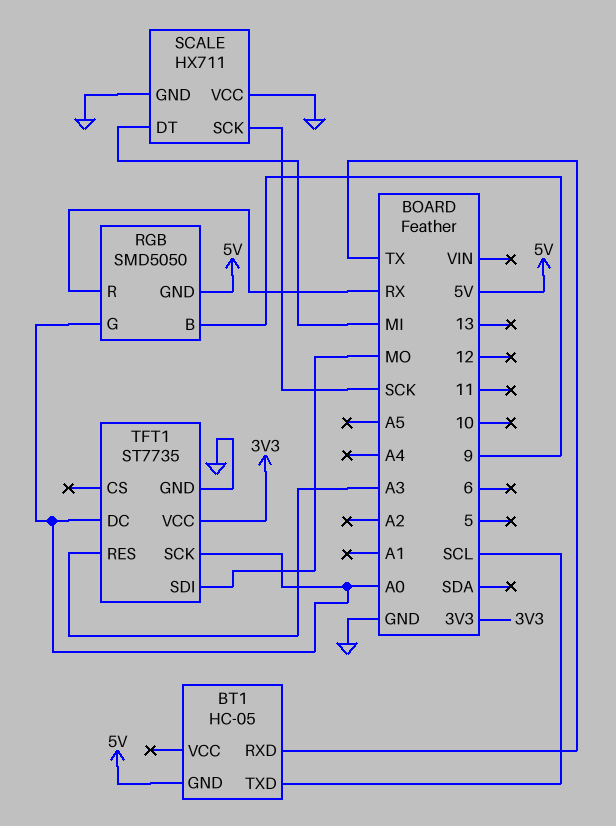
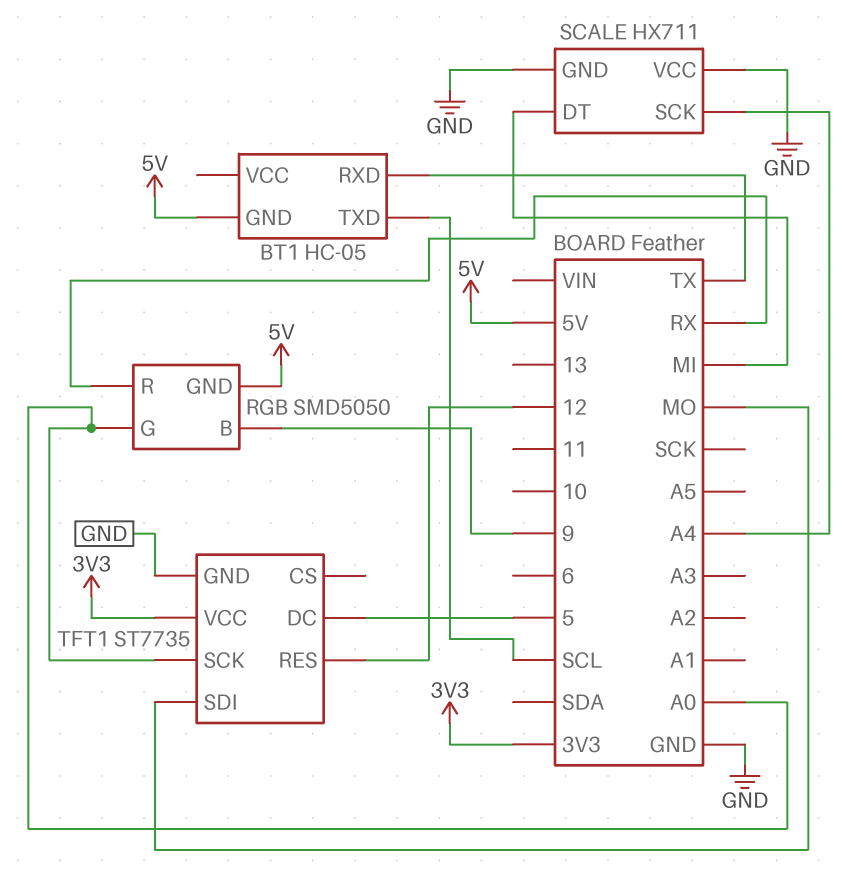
SCALE pin SCK: SCK -> A4
TFT1 pin DC: A0 -> 5
TFT1 pin RES: A3 -> 12

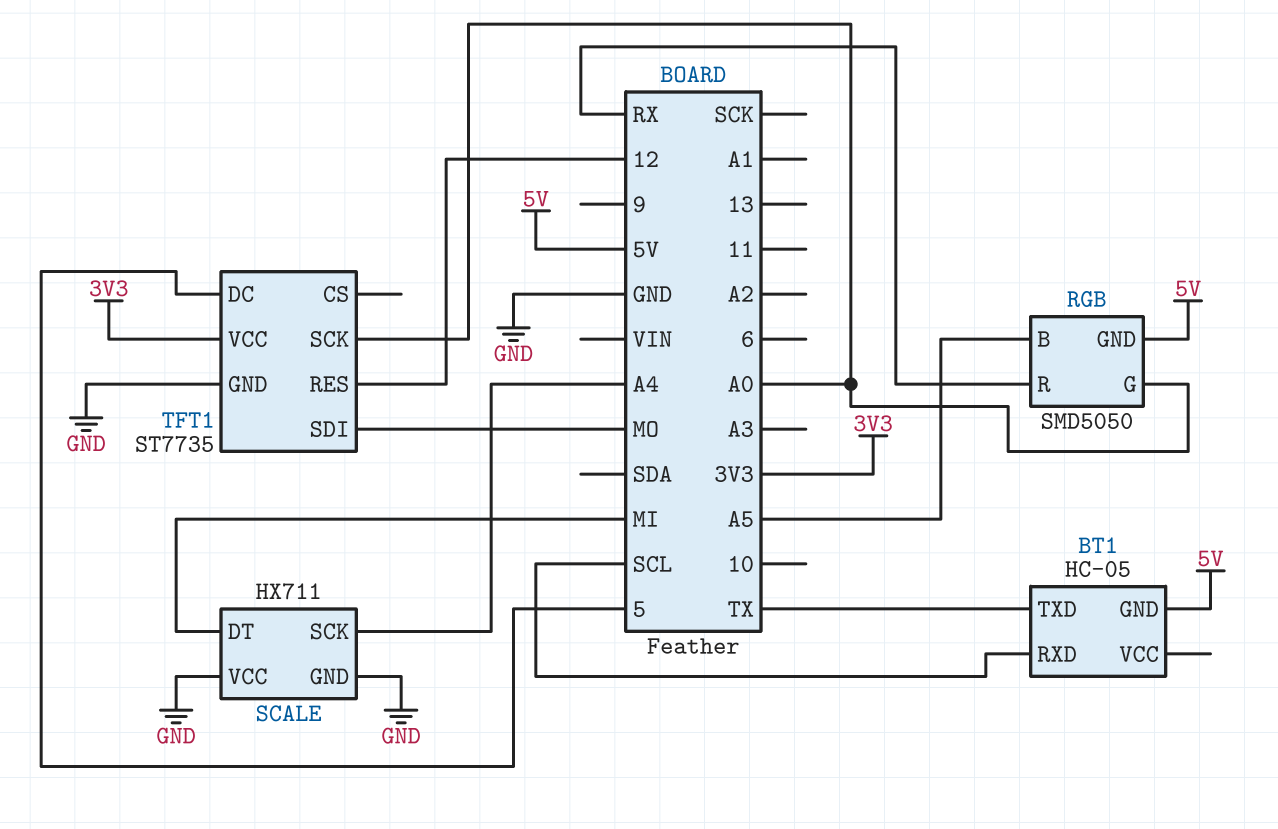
BT1 pin RXD: TX -> SCL
BT1 pin TXD: SCL -> TX
RGB pin B: 9 -> A5

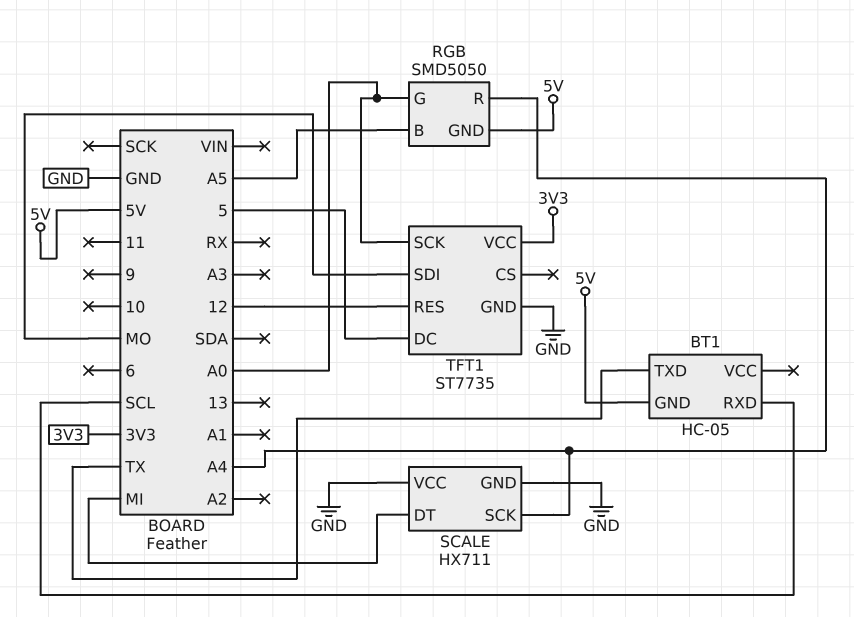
RGB pin R: RX -> A4

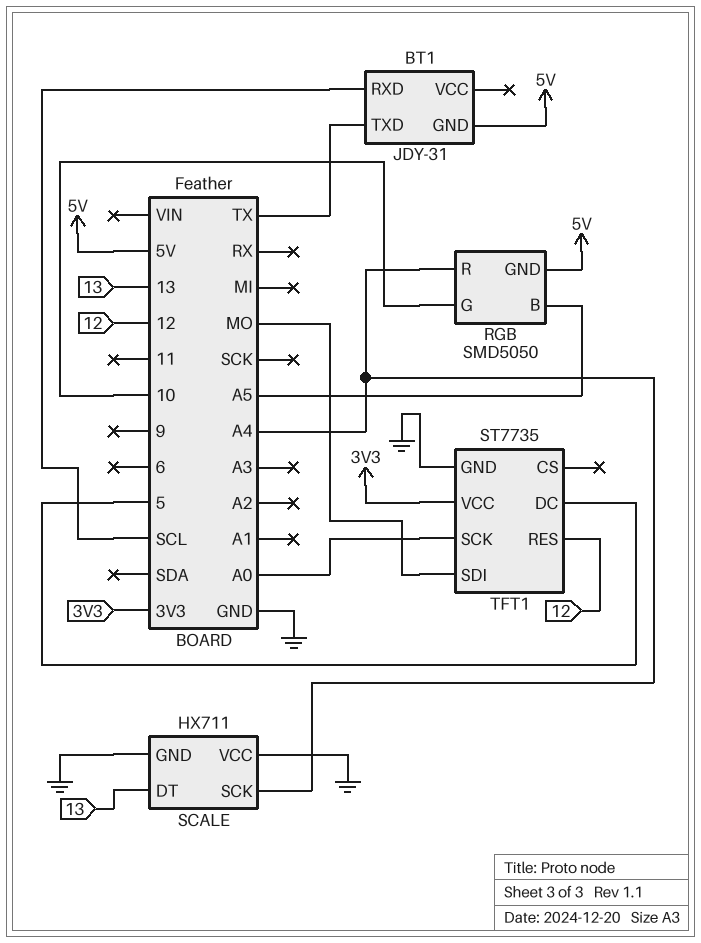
BT1: HC-05 -> JDY-31
RGB pin G: A0 -> 10
SCALE pin DT: MI -> 13

